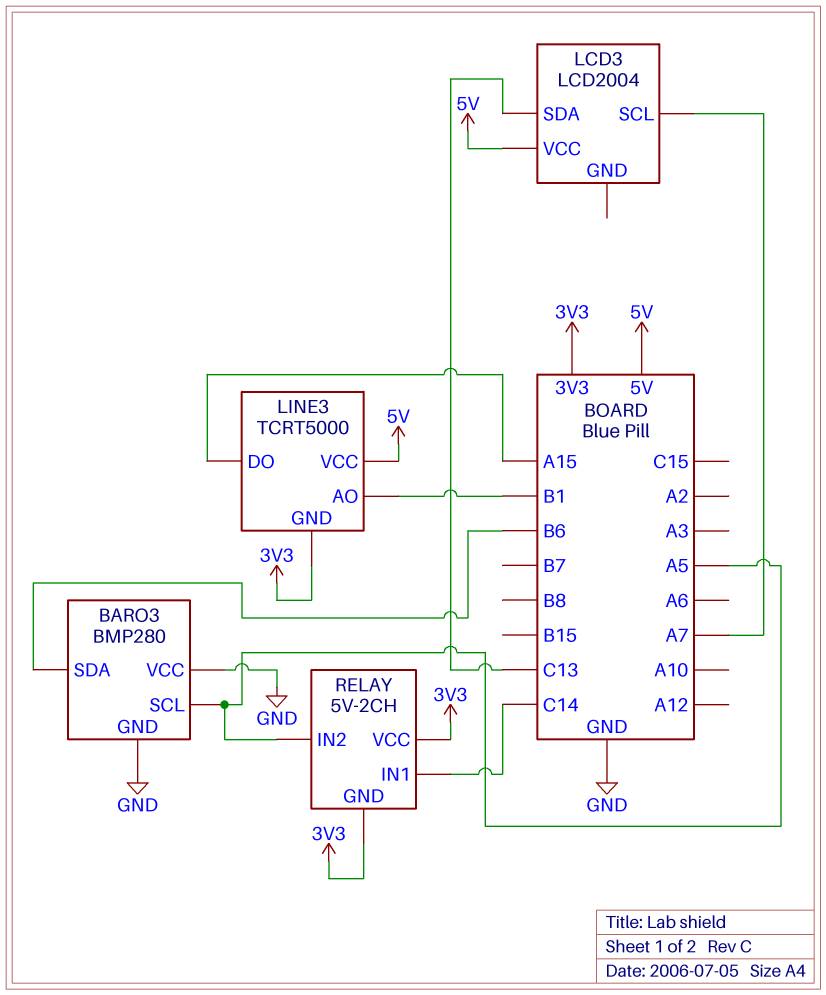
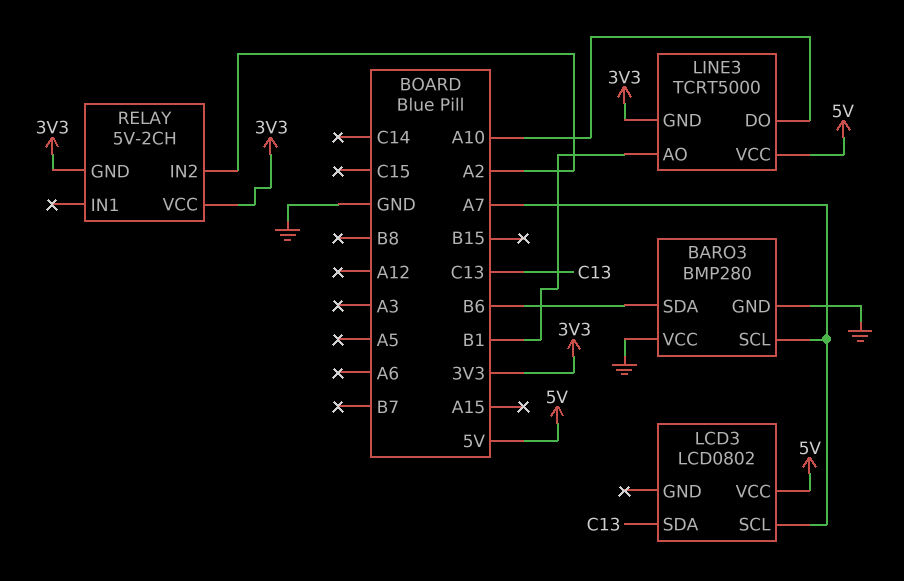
BARO3 pin SCL: A5 -> A7
LCD3: LCD2004 -> LCD0802
LINE3 pin DO: A15 -> A10
RELAY pin IN1: C14 -> none
RELAY pin IN2: A5 -> A2

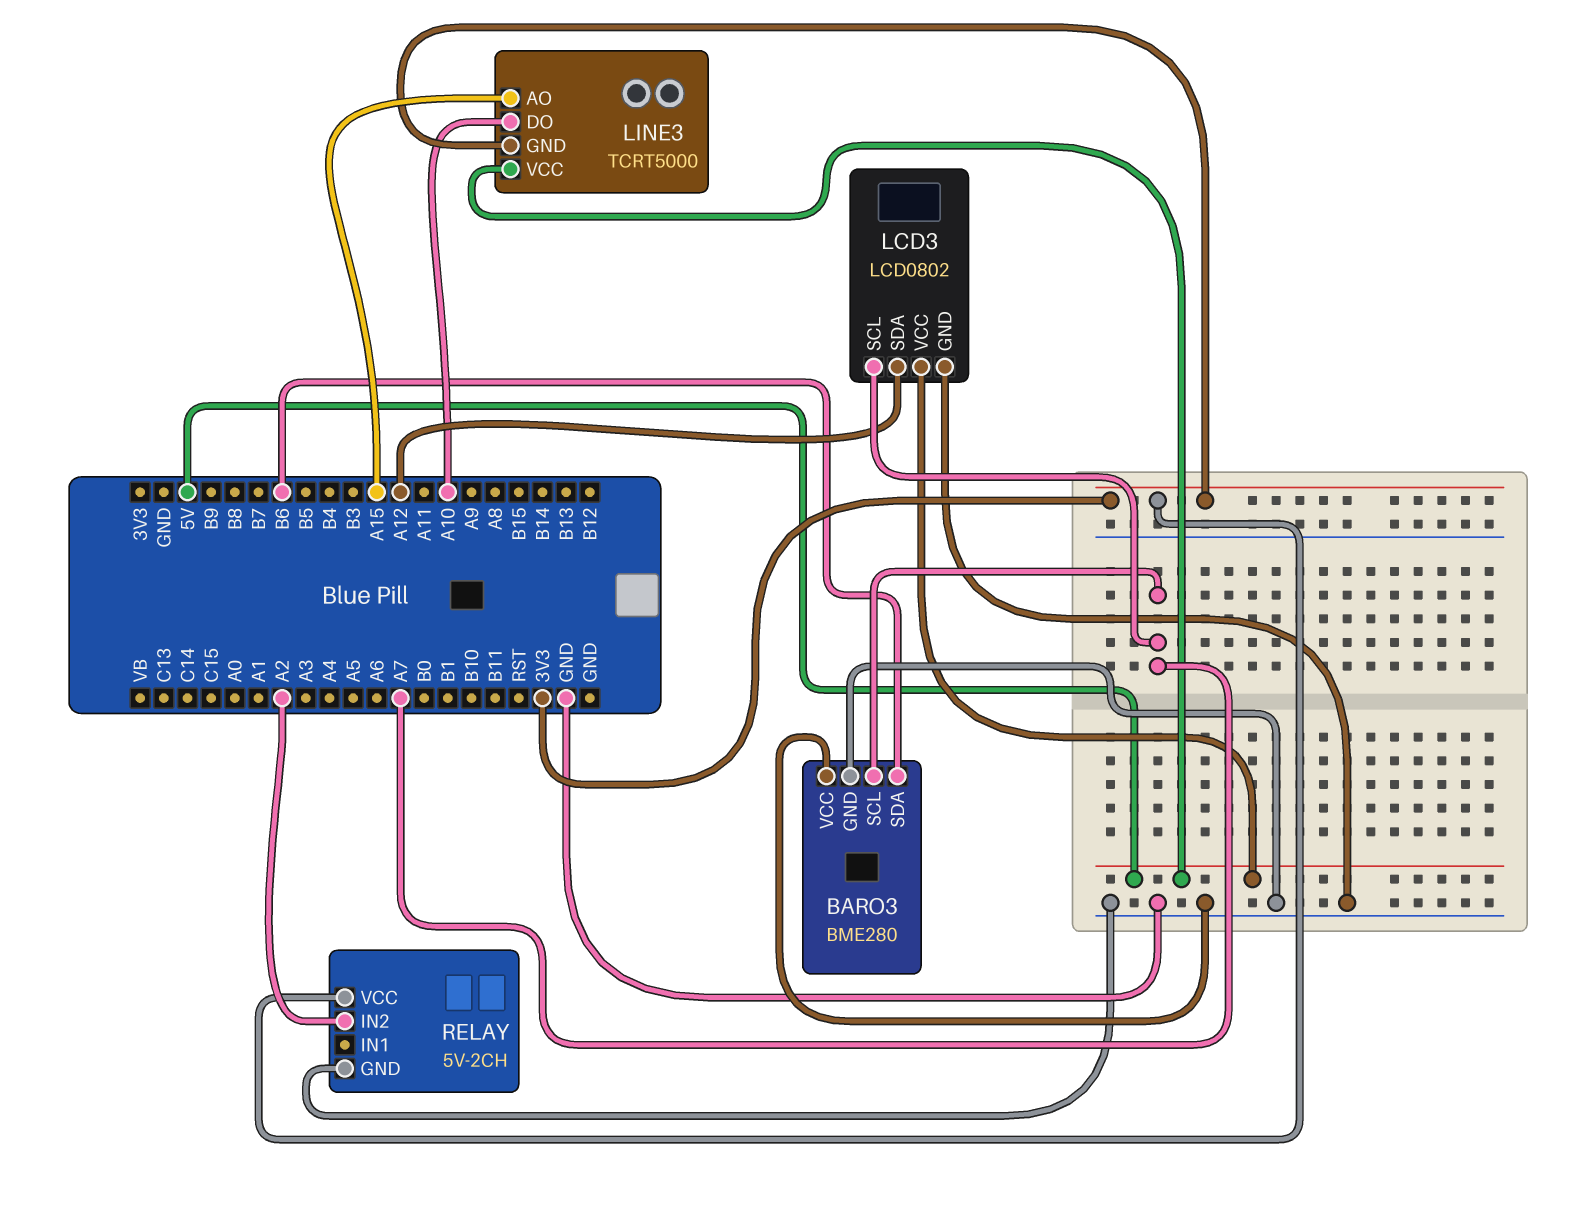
BARO3: BMP280 -> BME280
LCD3 pin GND: none -> GND
LCD3 pin SDA: C13 -> A12
LINE3 pin AO: B1 -> A15
RELAY pin GND: 3V3 -> GND

